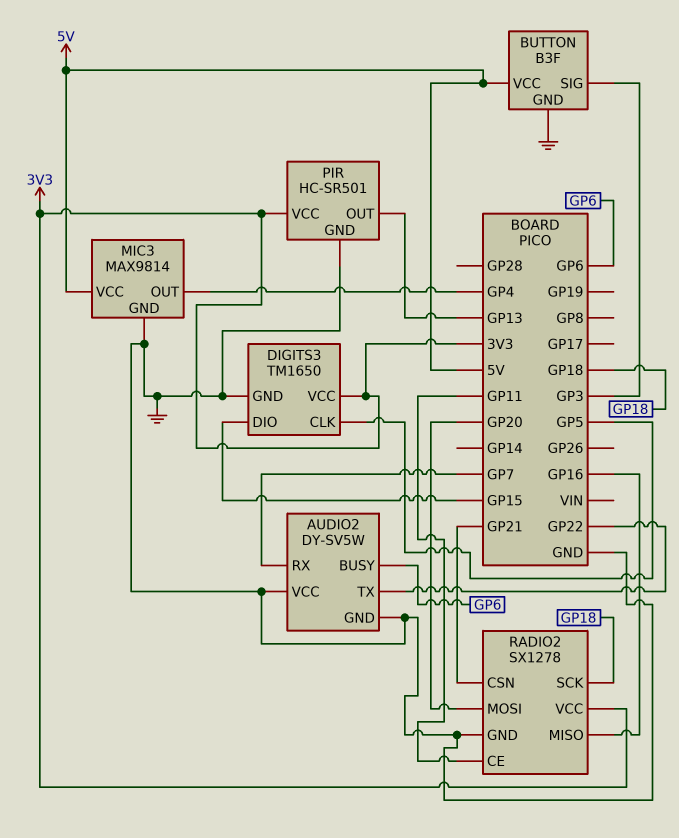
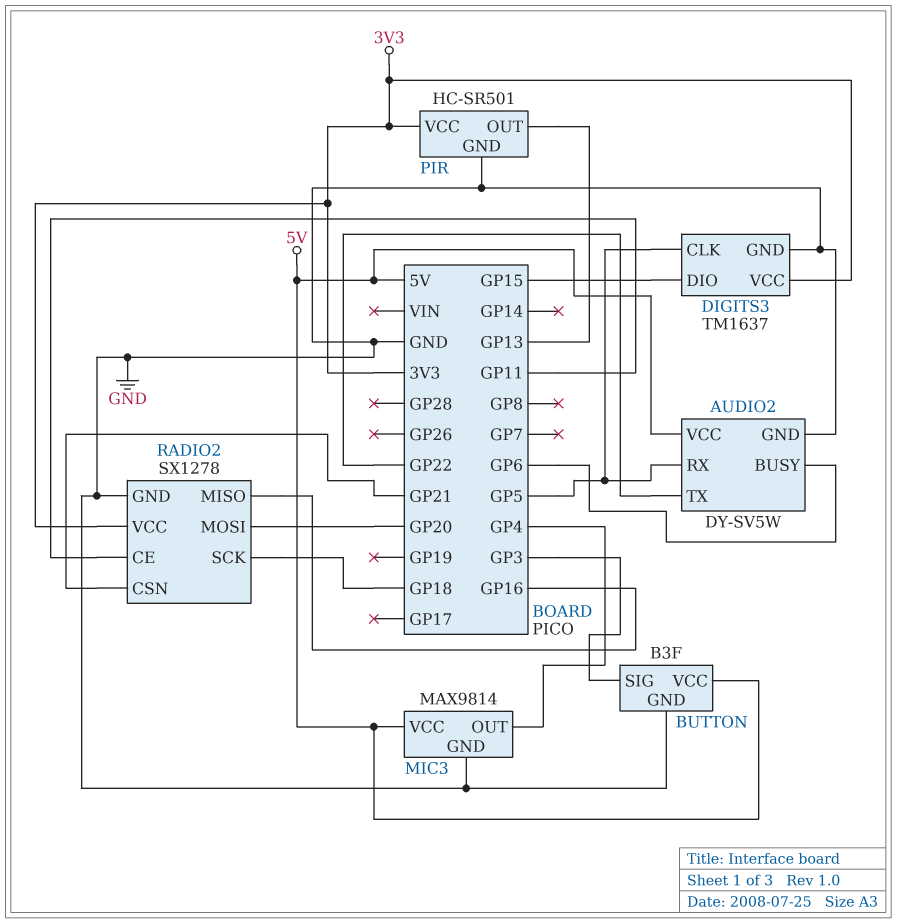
AUDIO2 pin RX: GP7 -> GP5
AUDIO2 pin VCC: GND -> 5V
DIGITS3: TM1650 -> TM1637

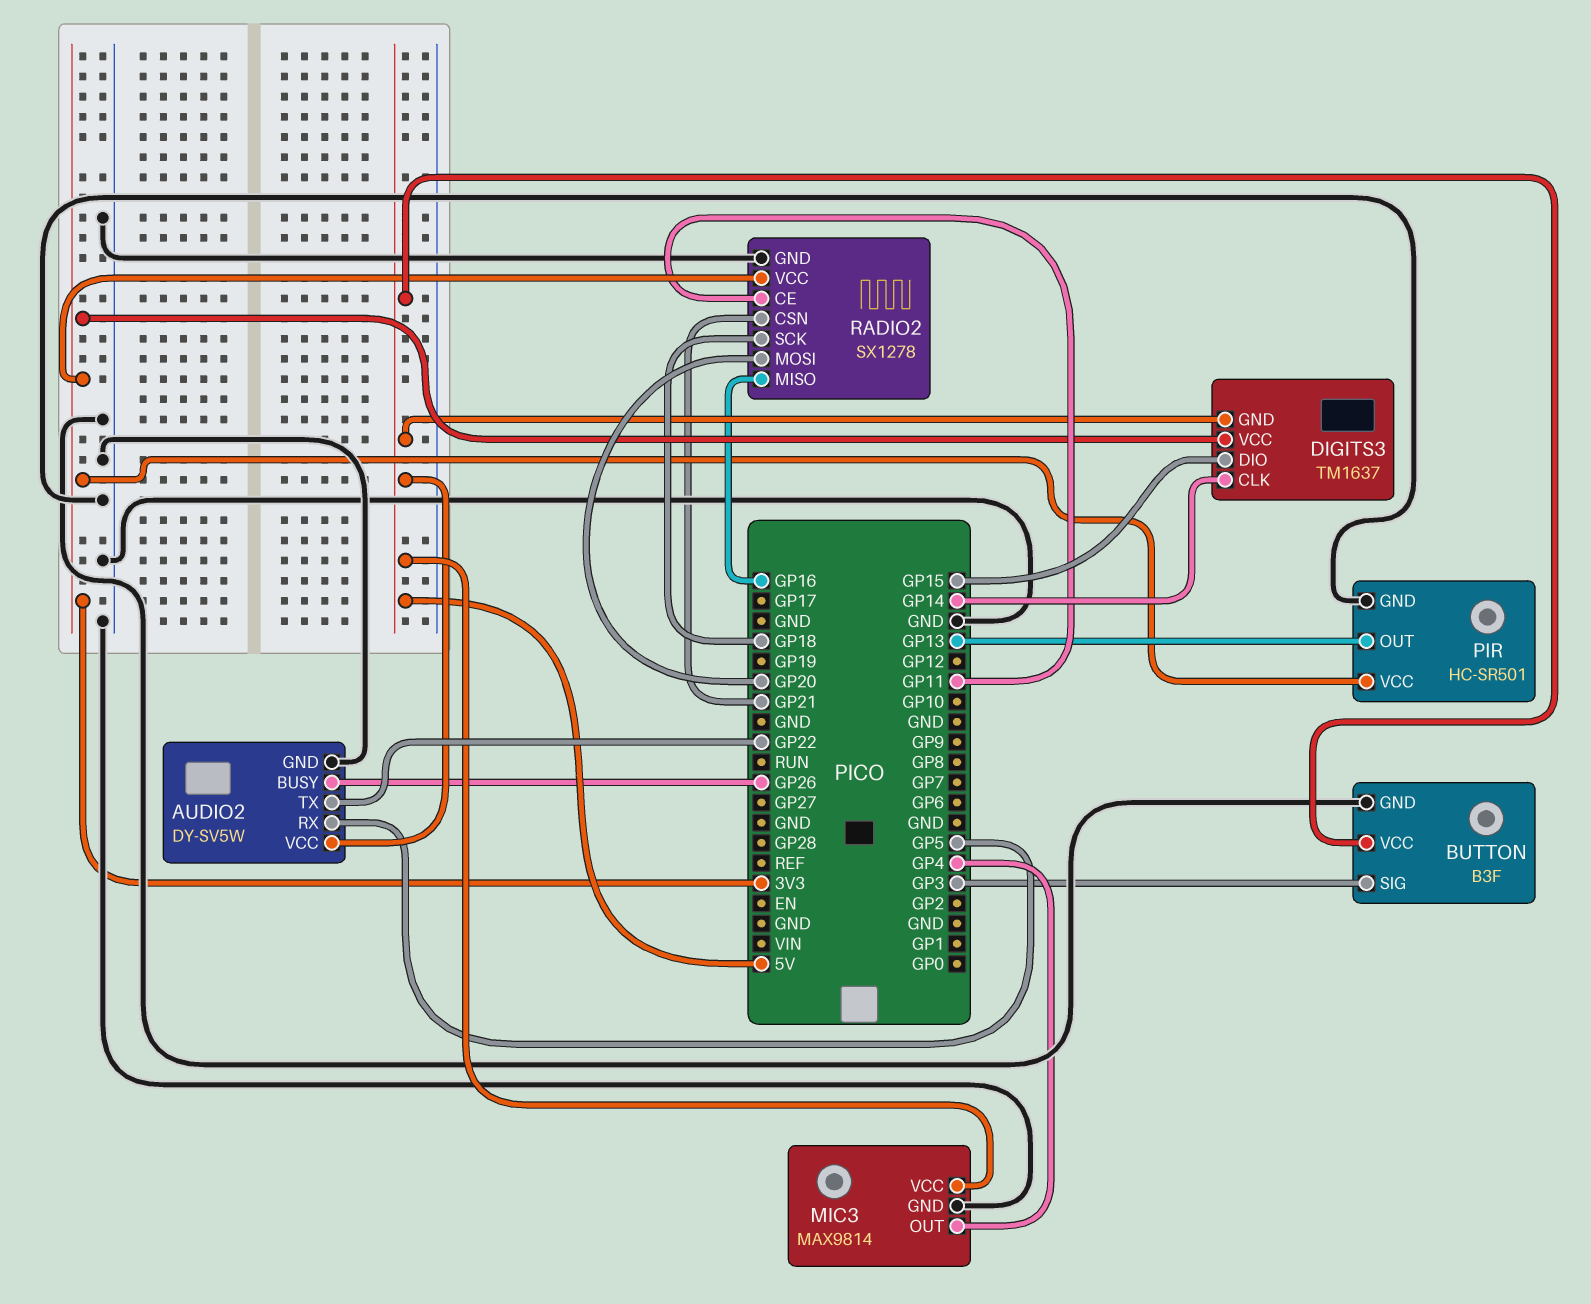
AUDIO2 pin BUSY: GP6 -> GP26
DIGITS3 pin CLK: GP5 -> GP14
DIGITS3 pin GND: GND -> 5V

